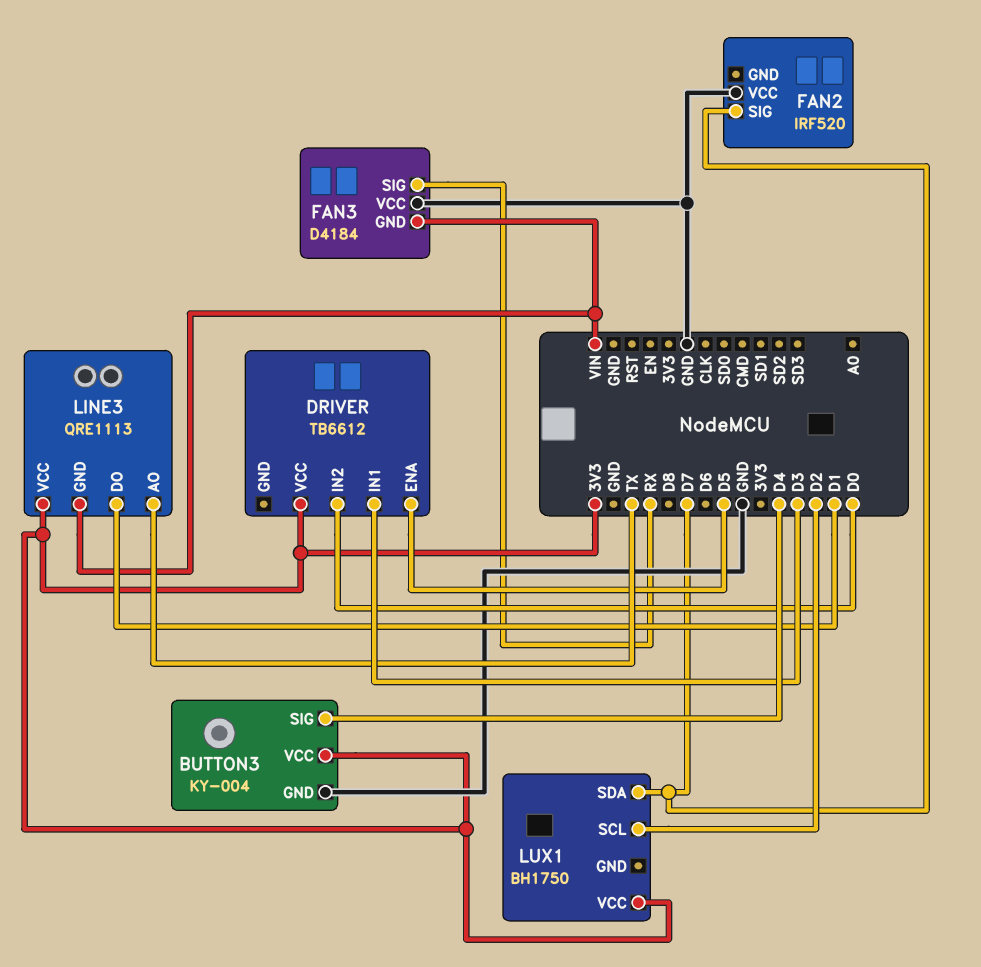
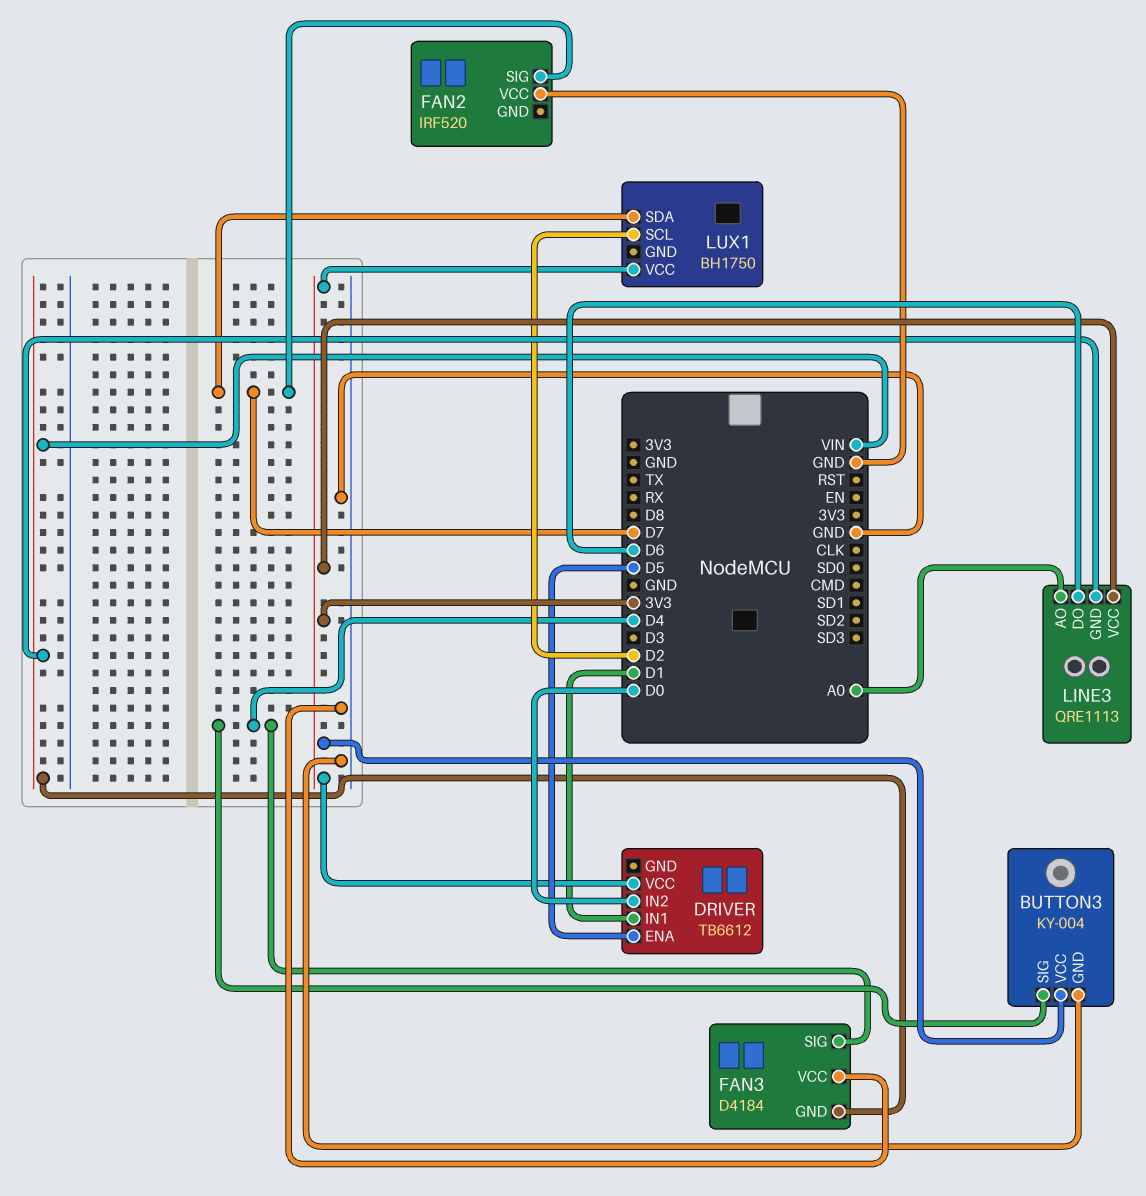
DRIVER pin IN1: D3 -> D1
FAN3 pin SIG: RX -> D4
LINE3 pin AO: TX -> A0
LINE3 pin DO: D1 -> D6

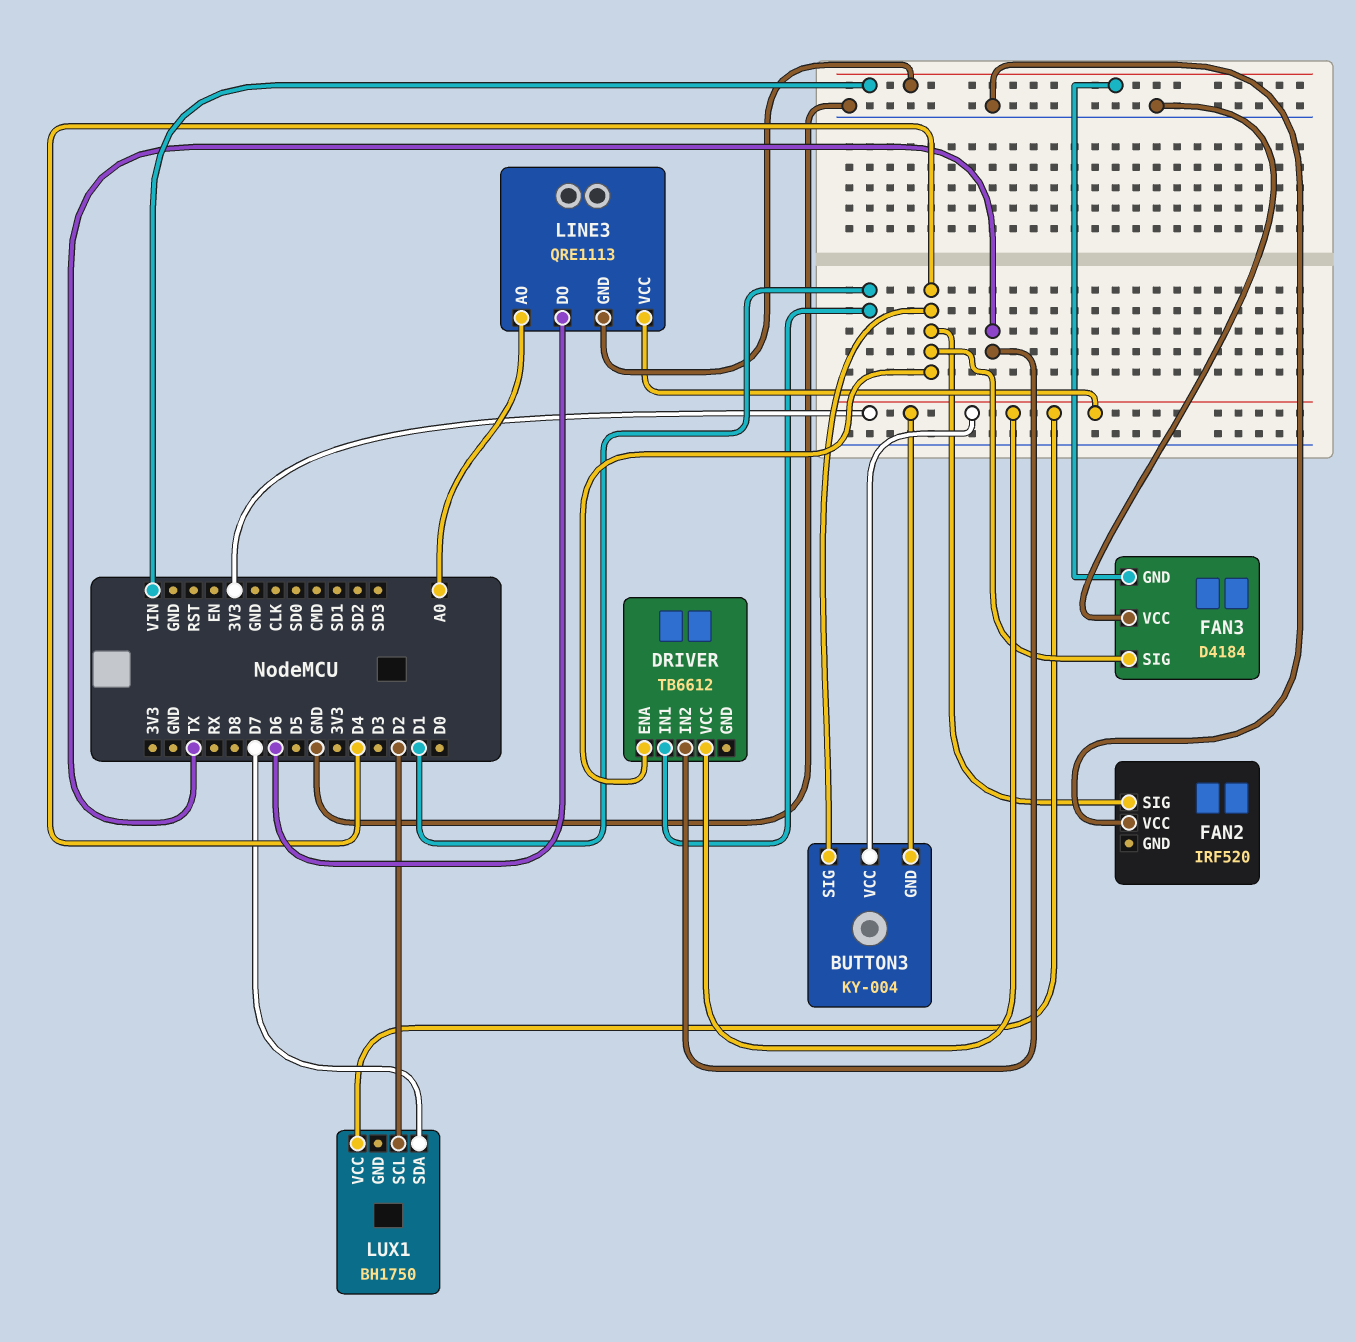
BUTTON3 pin GND: GND -> 3V3
DRIVER pin ENA: D5 -> D4
DRIVER pin IN2: D0 -> TX
FAN2 pin SIG: D7 -> D4

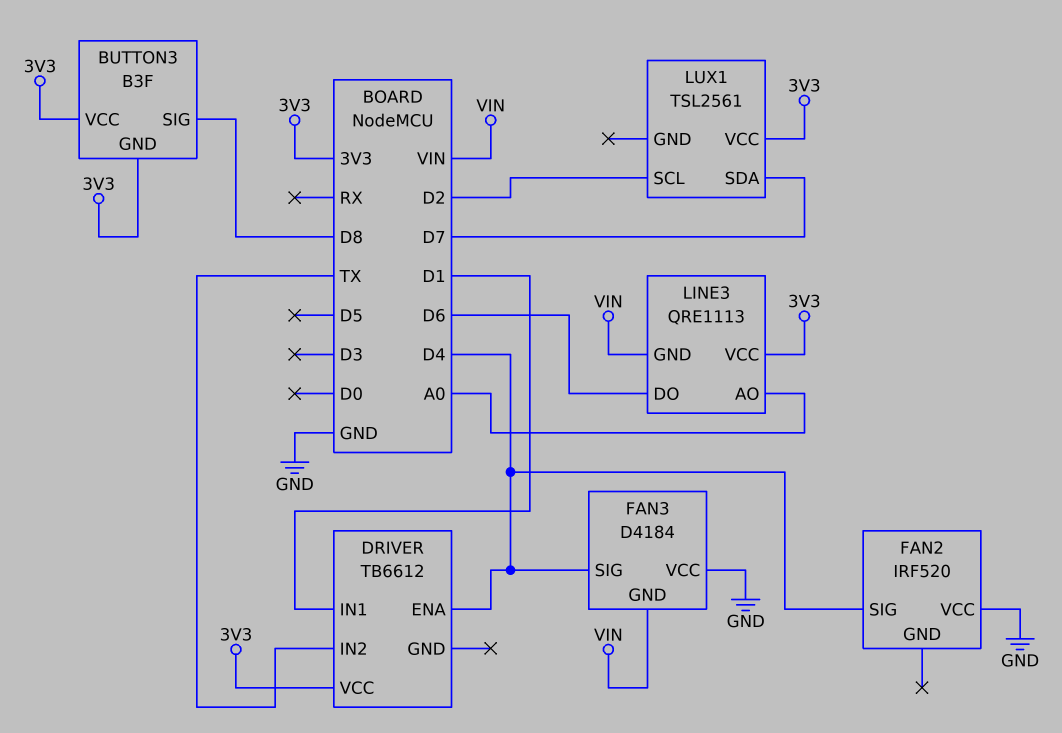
BUTTON3: KY-004 -> B3F
BUTTON3 pin SIG: D4 -> D8
LUX1: BH1750 -> TSL2561

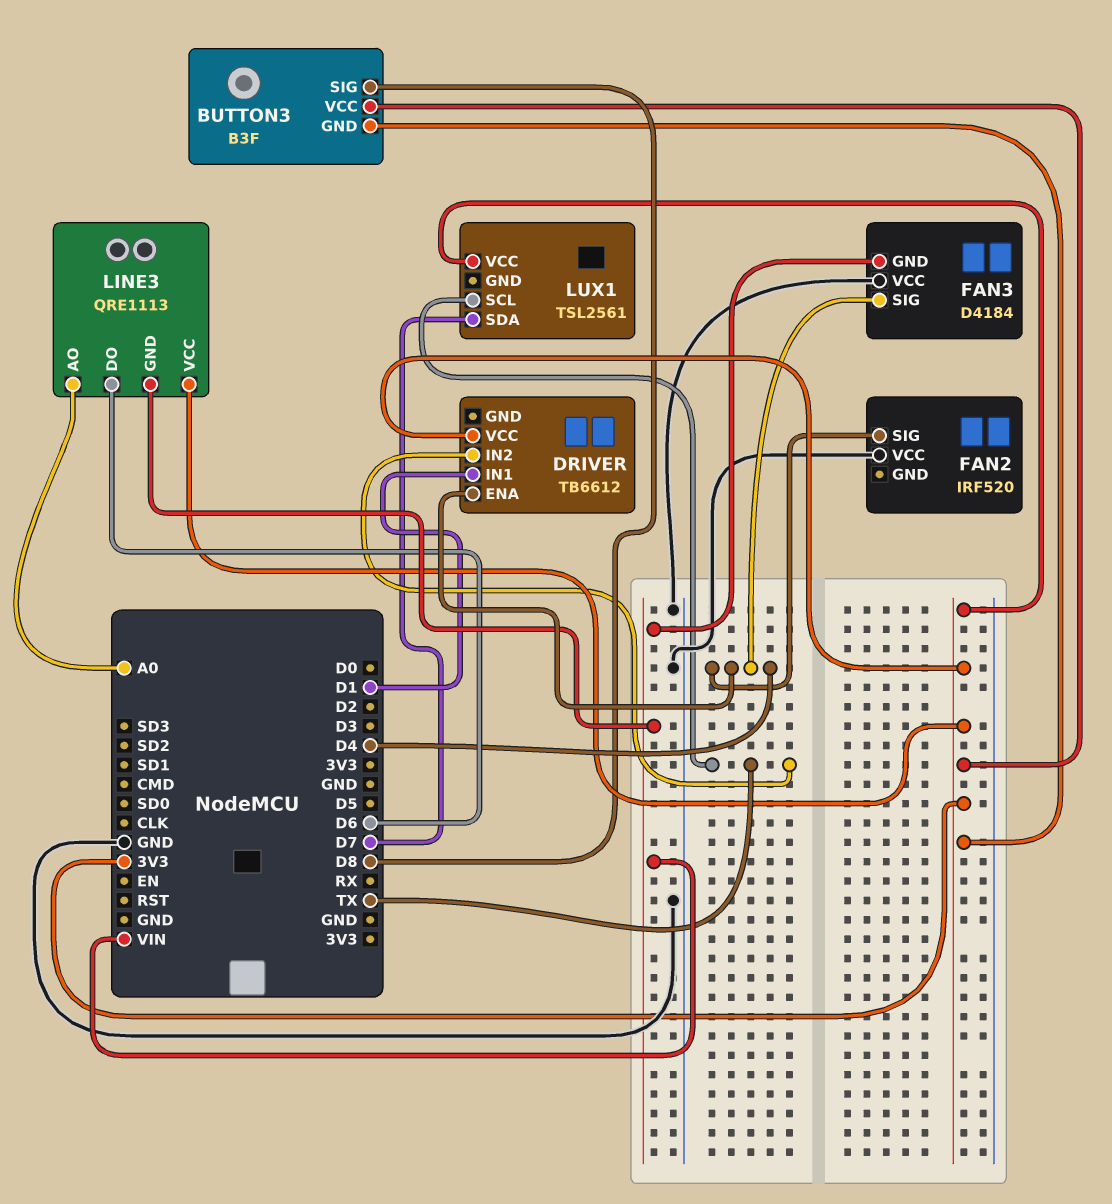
LUX1 pin SCL: D2 -> TX

